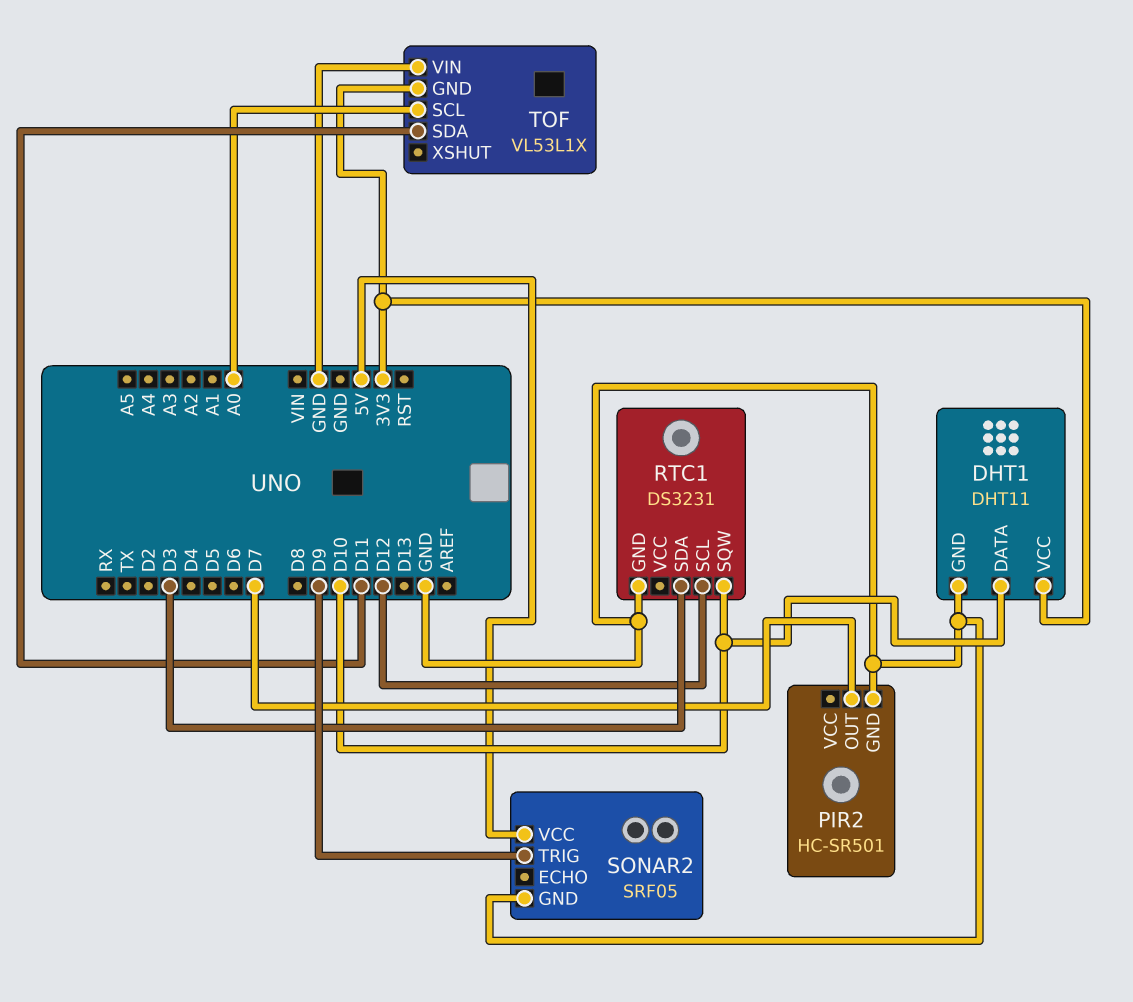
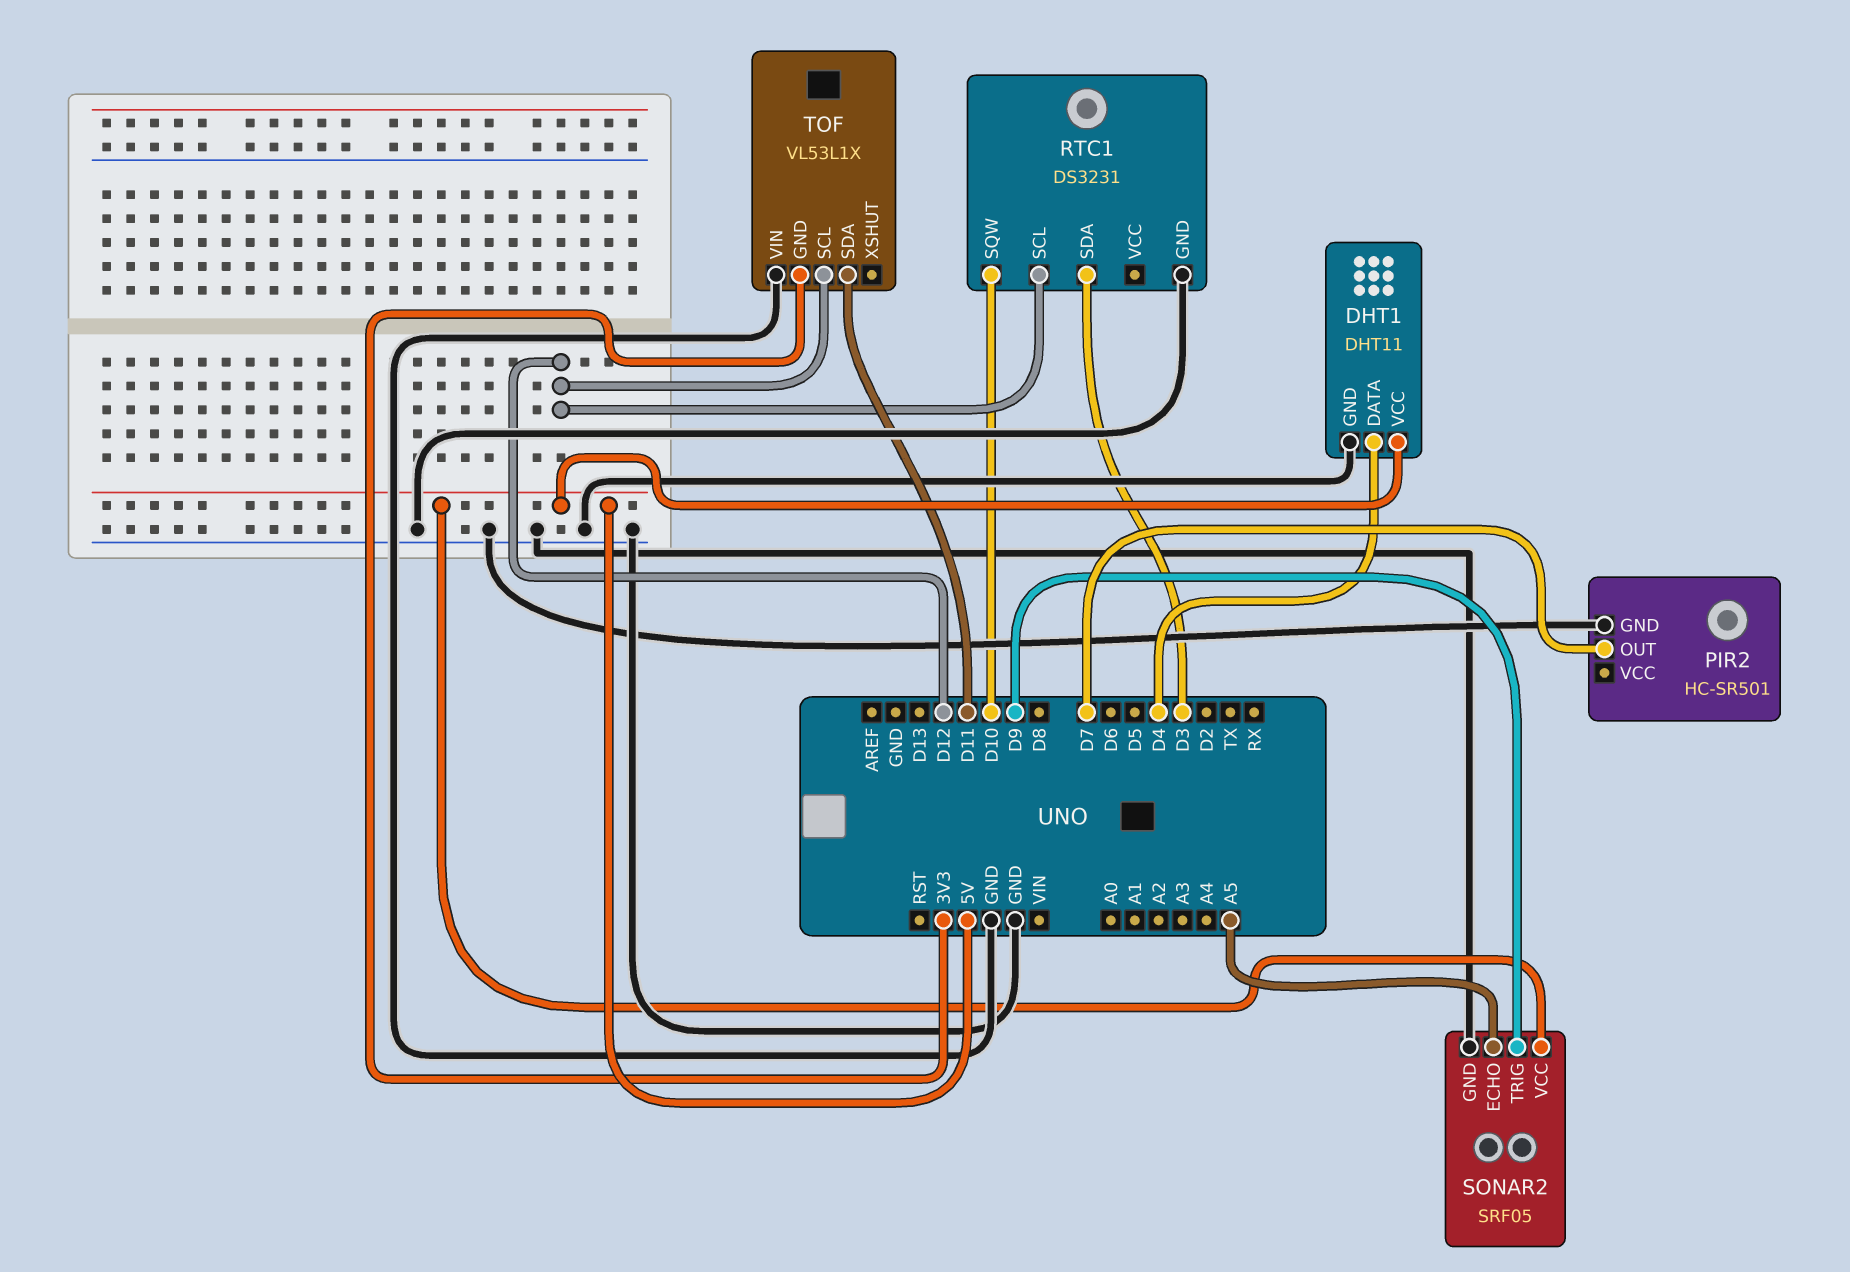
DHT1 pin DATA: D10 -> D4
DHT1 pin VCC: 3V3 -> 5V
SONAR2 pin ECHO: none -> A5
TOF pin SCL: A0 -> D12

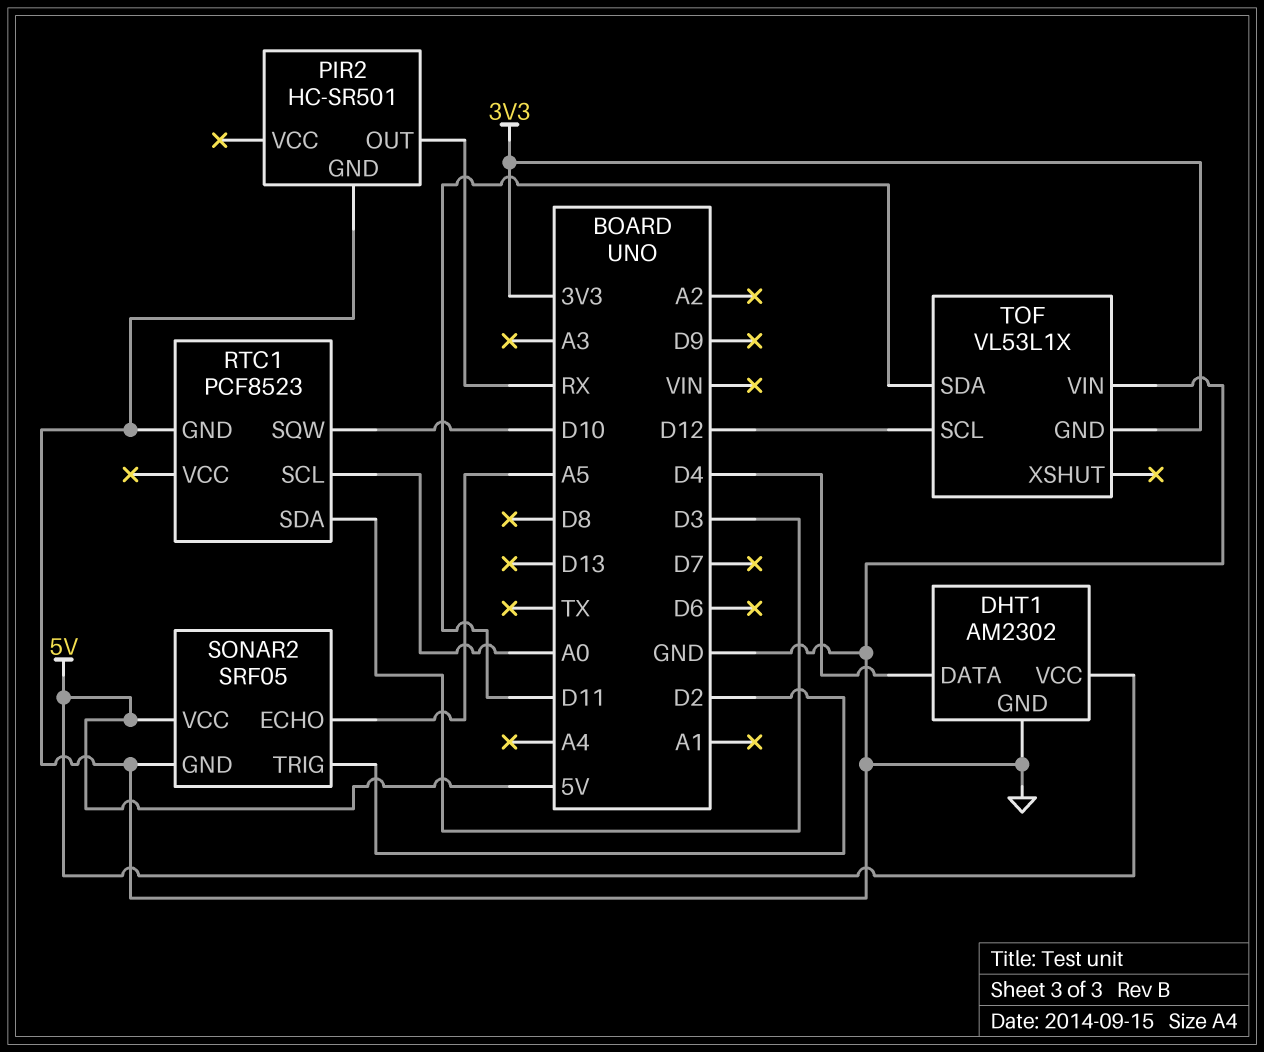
DHT1: DHT11 -> AM2302
PIR2 pin OUT: D7 -> RX
RTC1: DS3231 -> PCF8523
RTC1 pin SCL: D12 -> A0
SONAR2 pin TRIG: D9 -> D2

